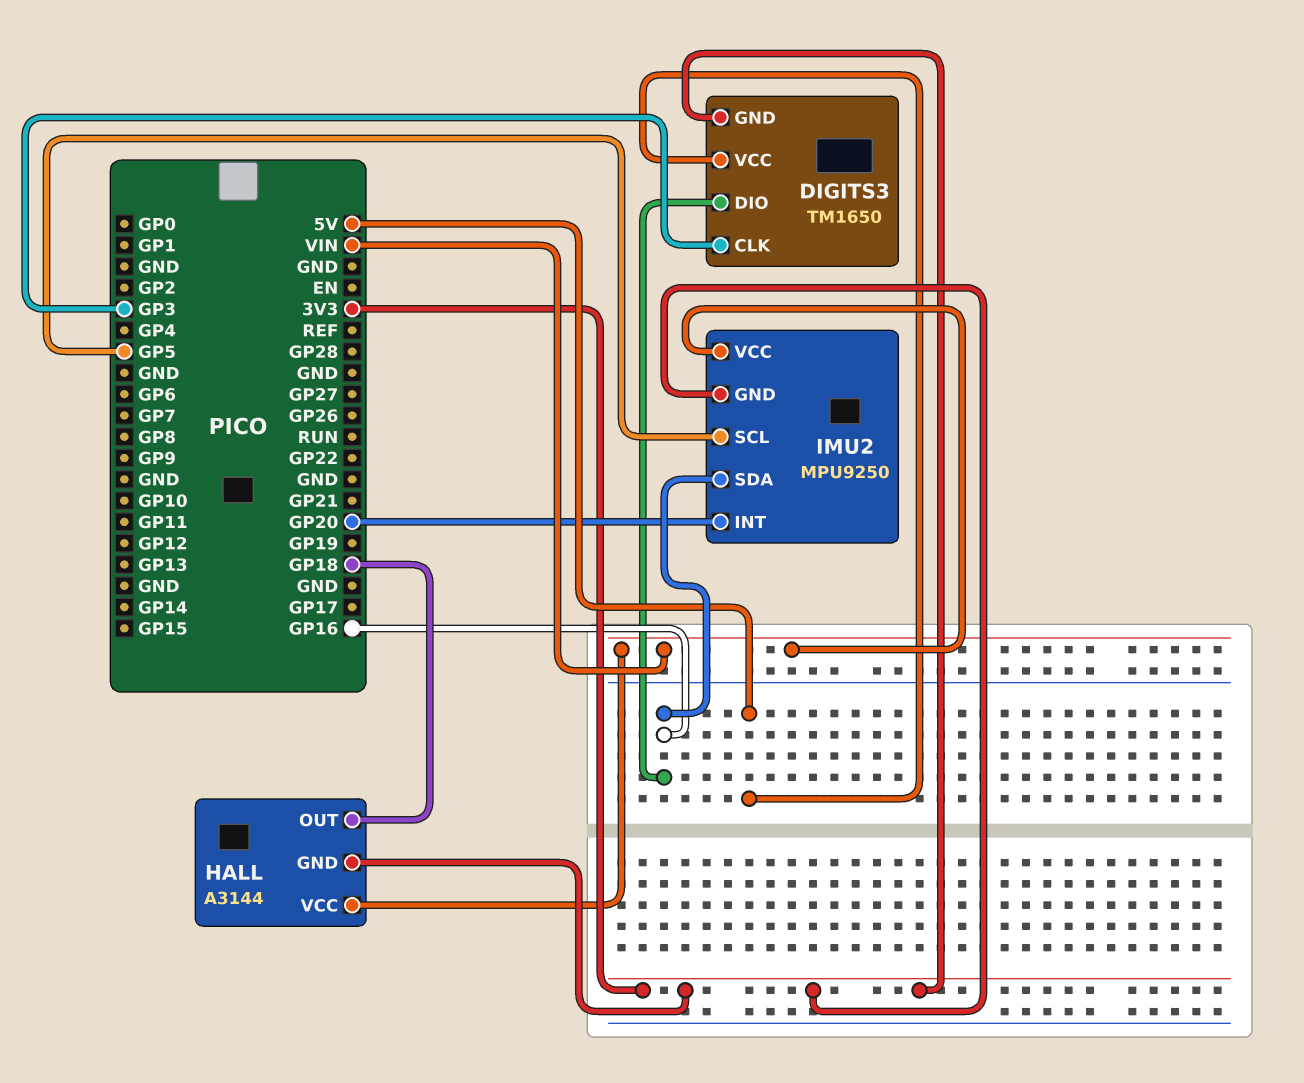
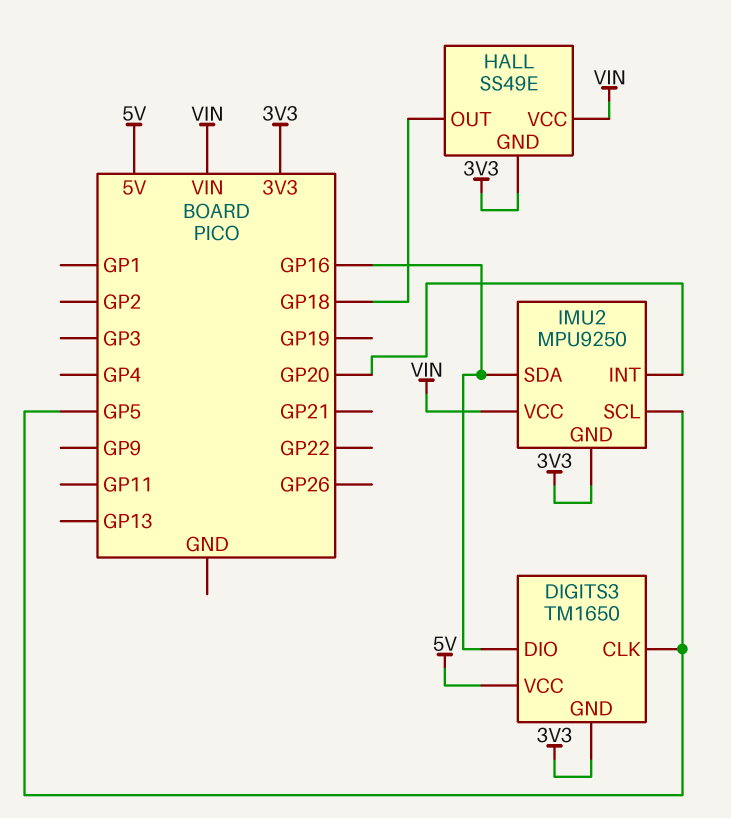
DIGITS3 pin CLK: GP3 -> GP5
HALL: A3144 -> SS49E

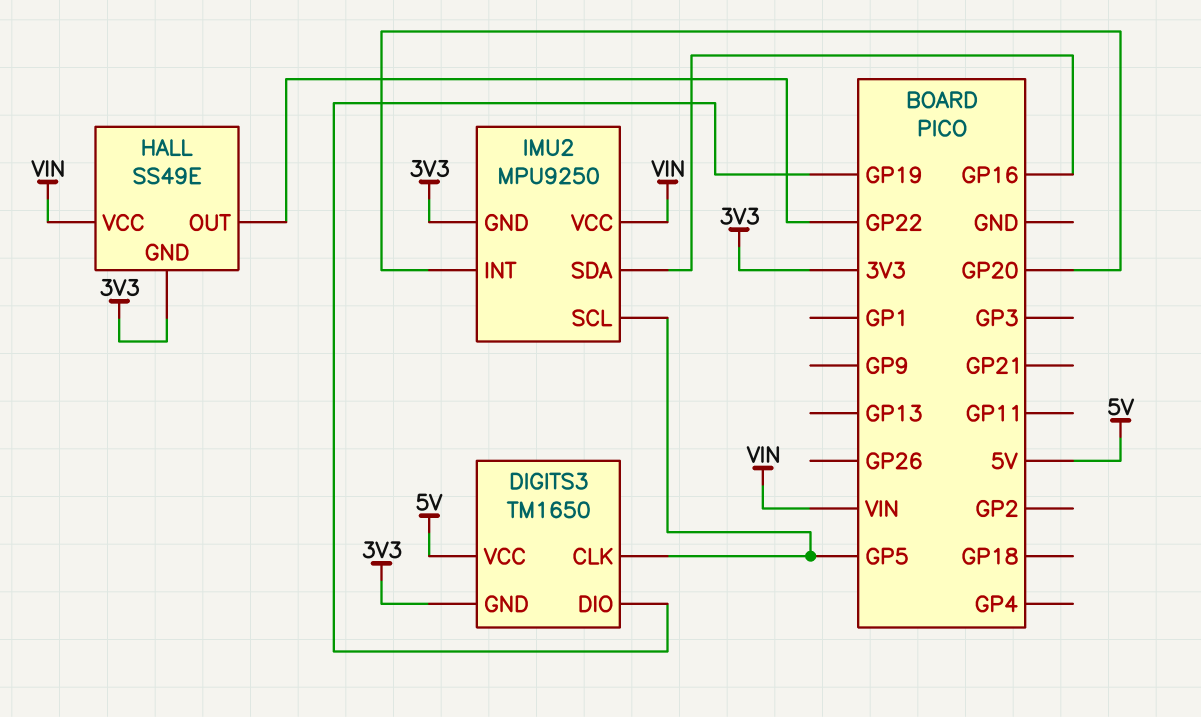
DIGITS3 pin DIO: GP16 -> GP19
HALL pin OUT: GP18 -> GP22

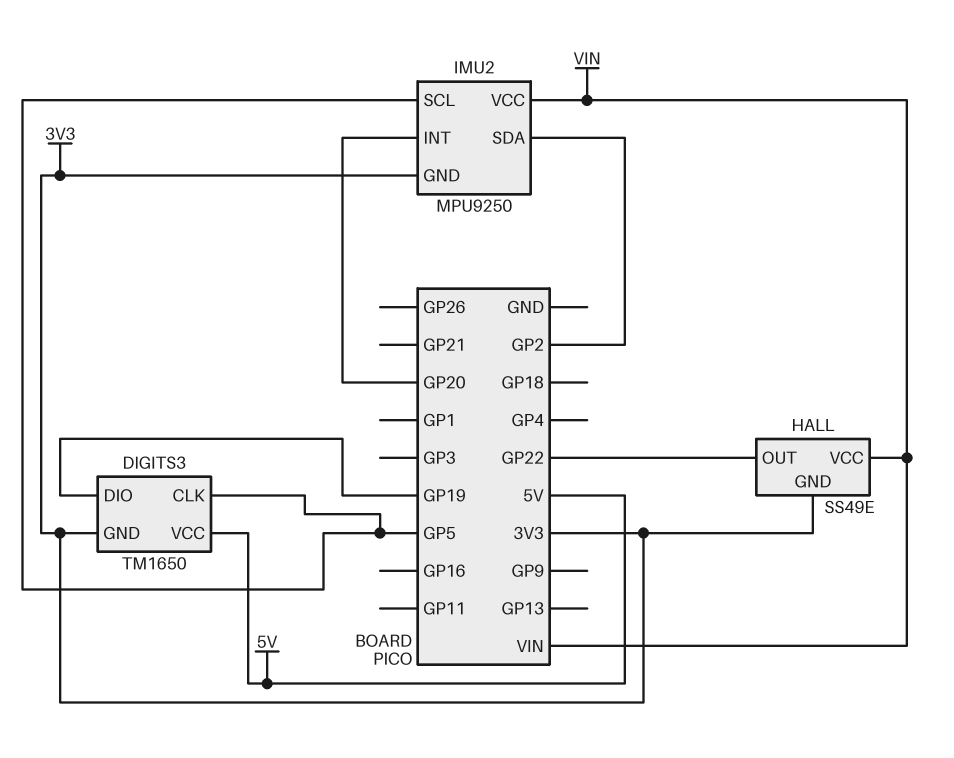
IMU2 pin SDA: GP16 -> GP2

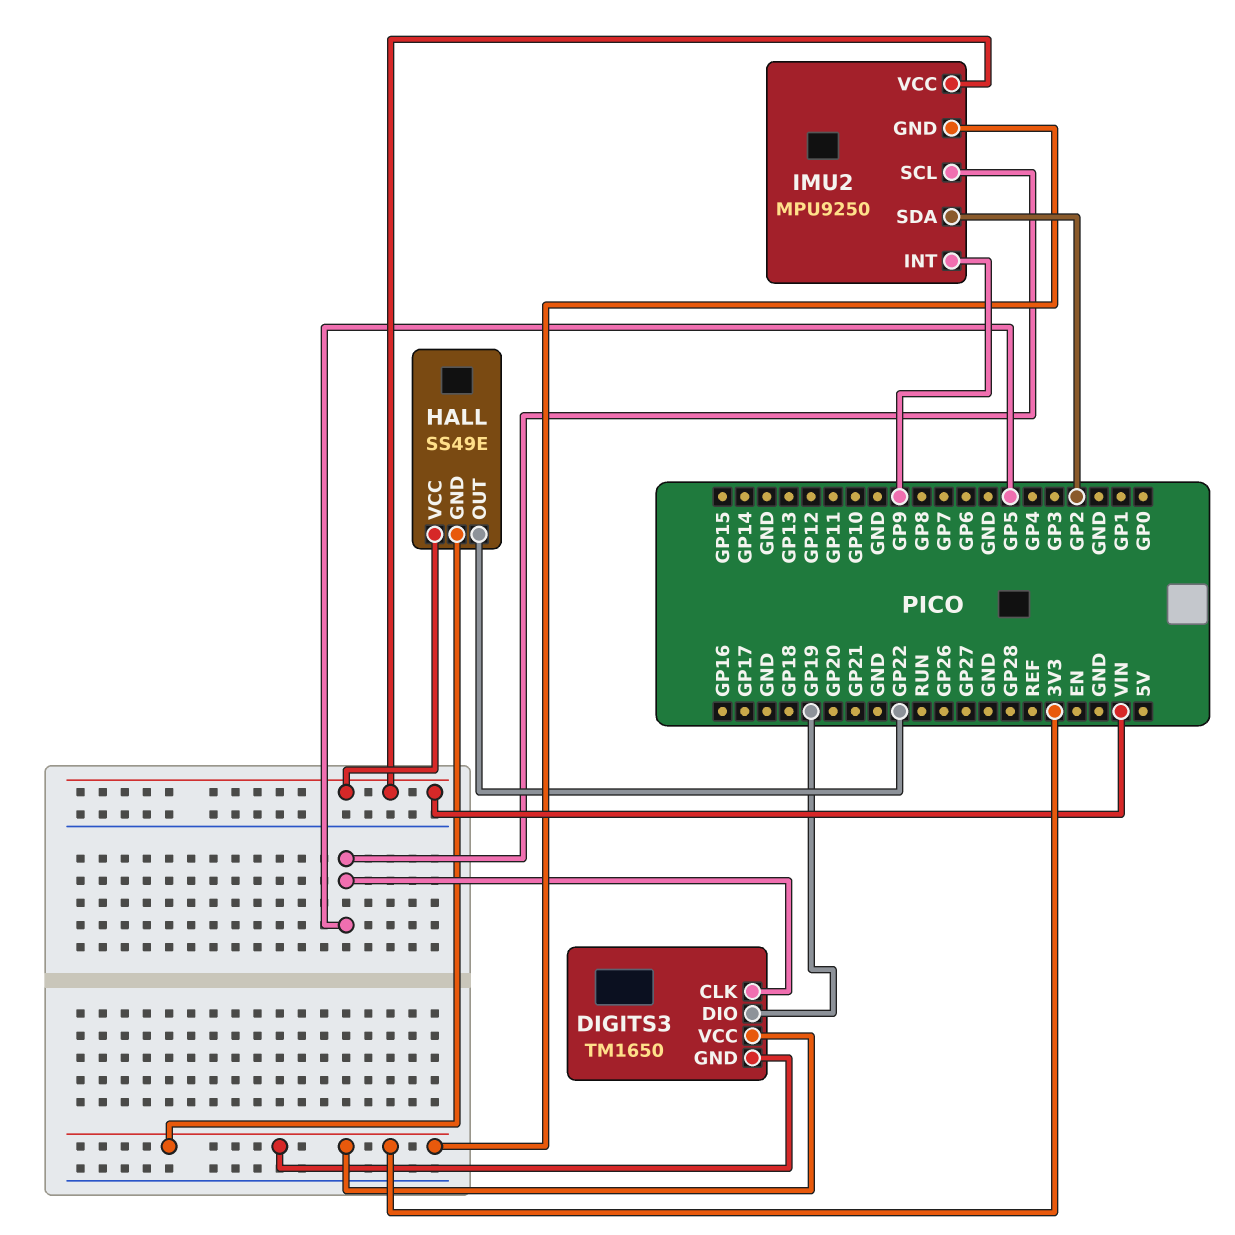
DIGITS3 pin VCC: 5V -> 3V3
IMU2 pin INT: GP20 -> GP9

